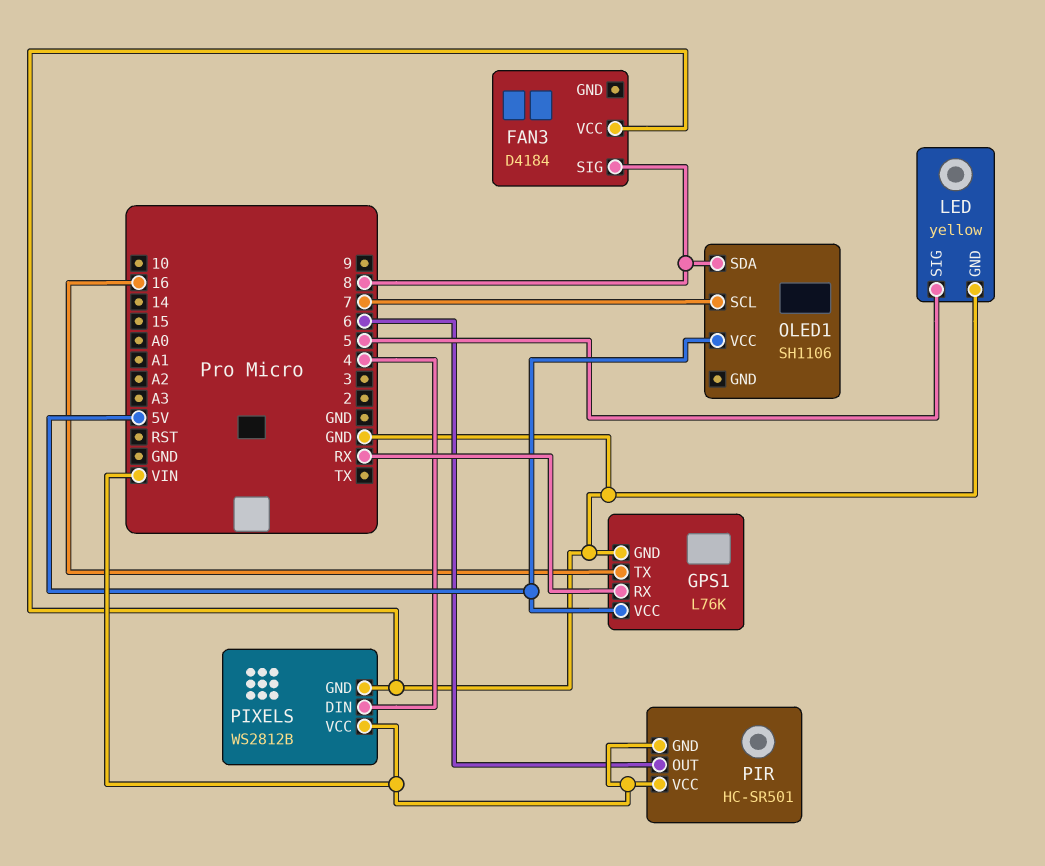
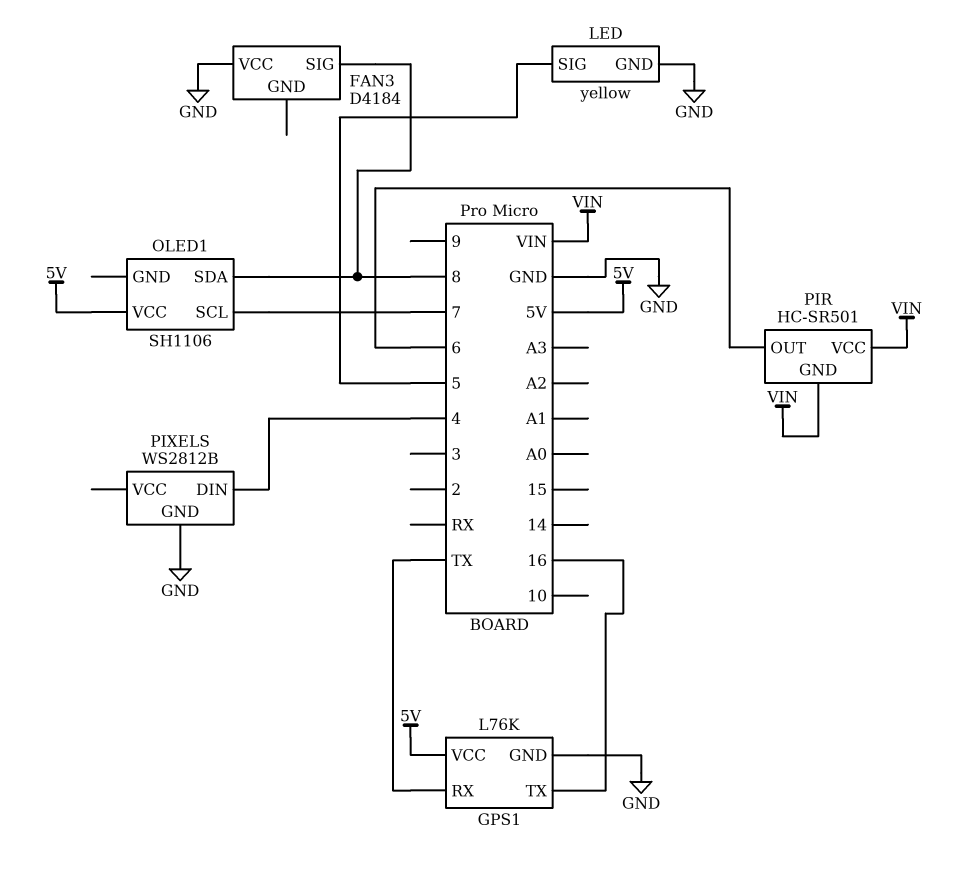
GPS1 pin RX: RX -> TX
PIXELS pin VCC: VIN -> none

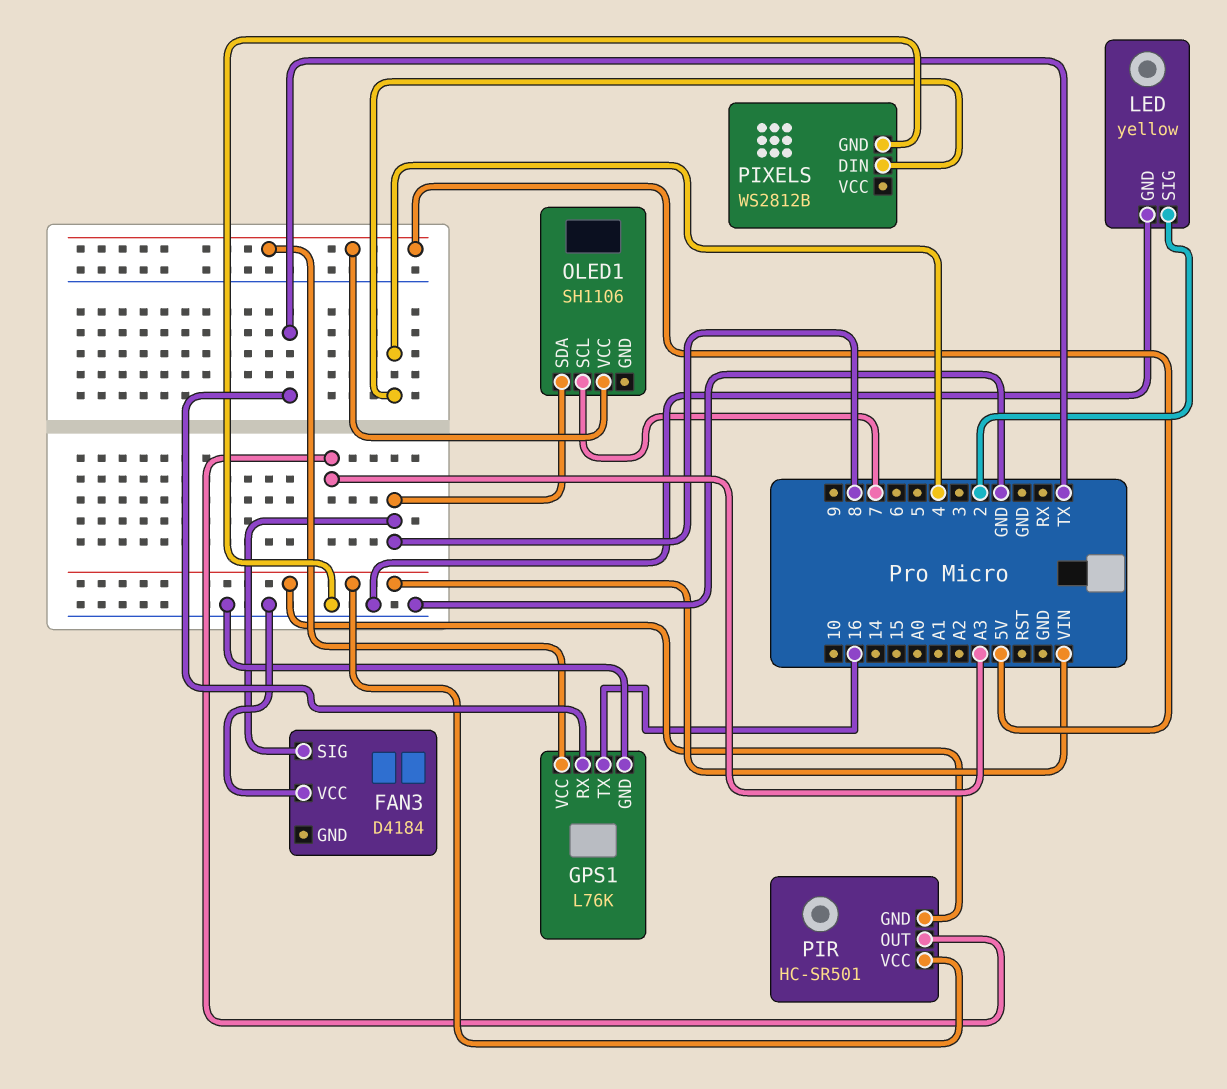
LED pin SIG: 5 -> 2
PIR pin OUT: 6 -> A3

